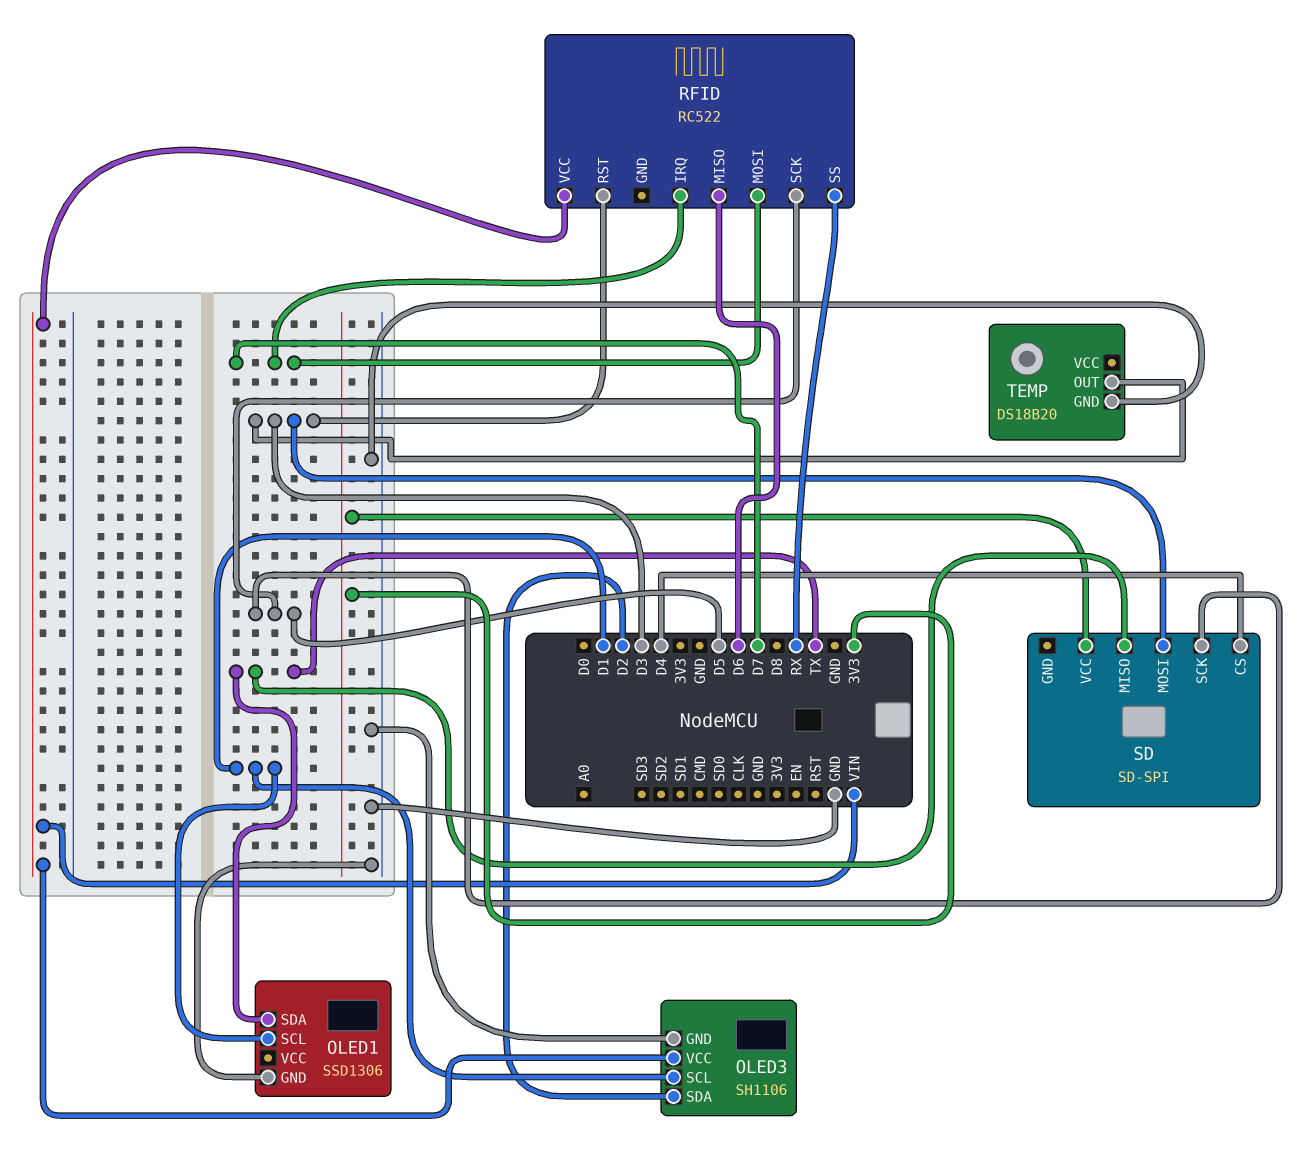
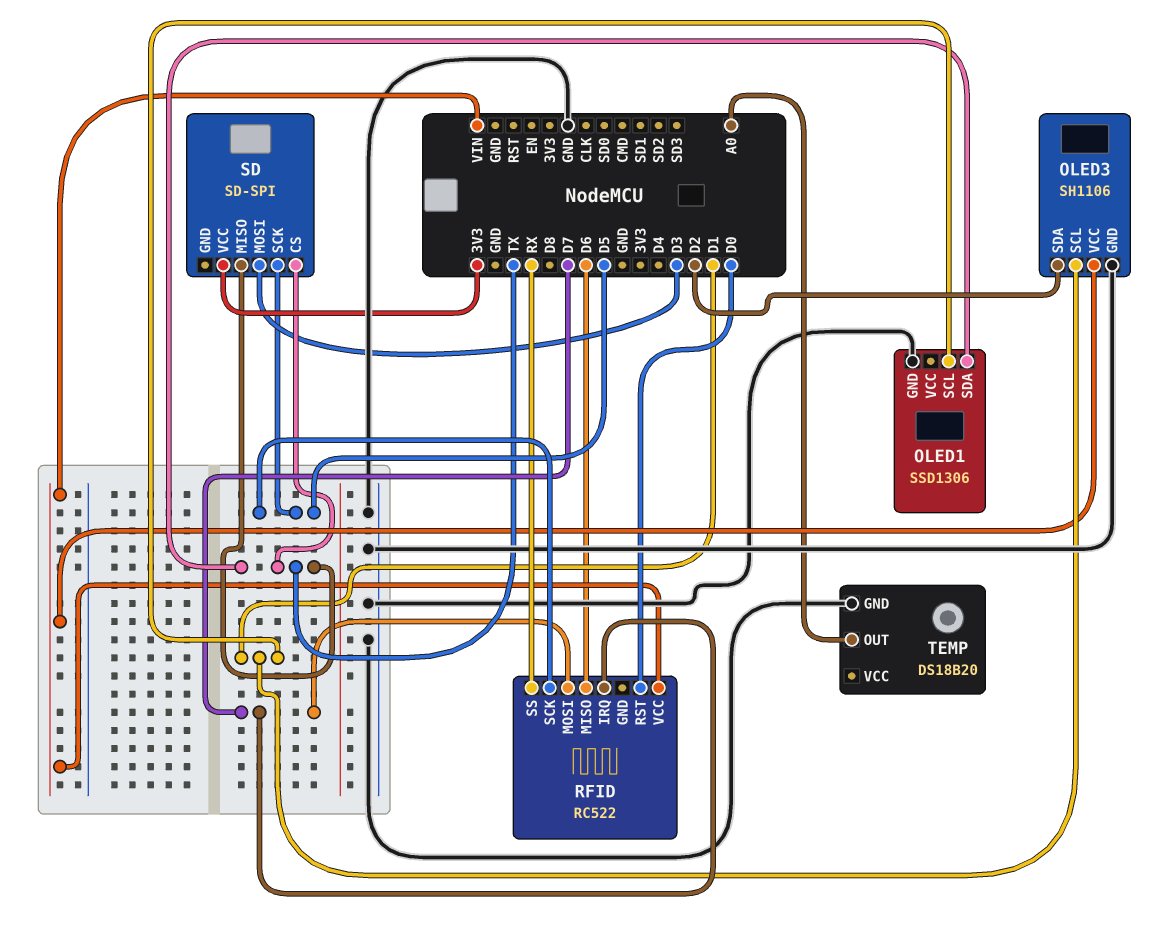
RFID pin RST: D3 -> D0
SD pin CS: D4 -> TX
TEMP pin OUT: D3 -> A0

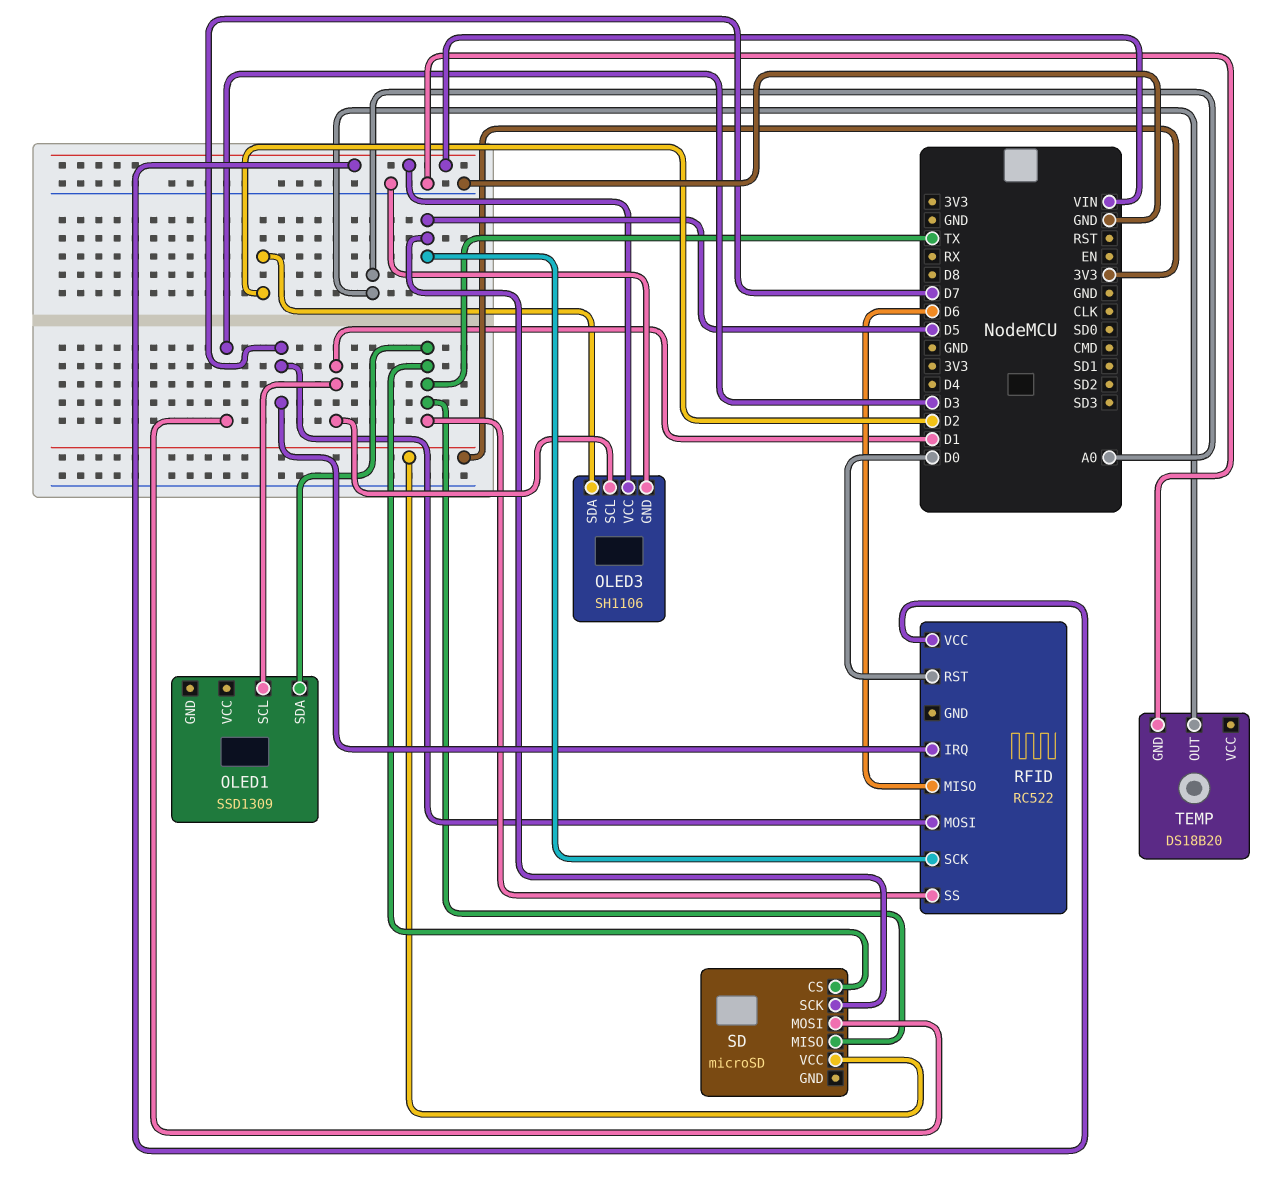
OLED1: SSD1306 -> SSD1309
OLED1 pin GND: GND -> none
RFID pin SS: RX -> TX
SD: SD-SPI -> microSD

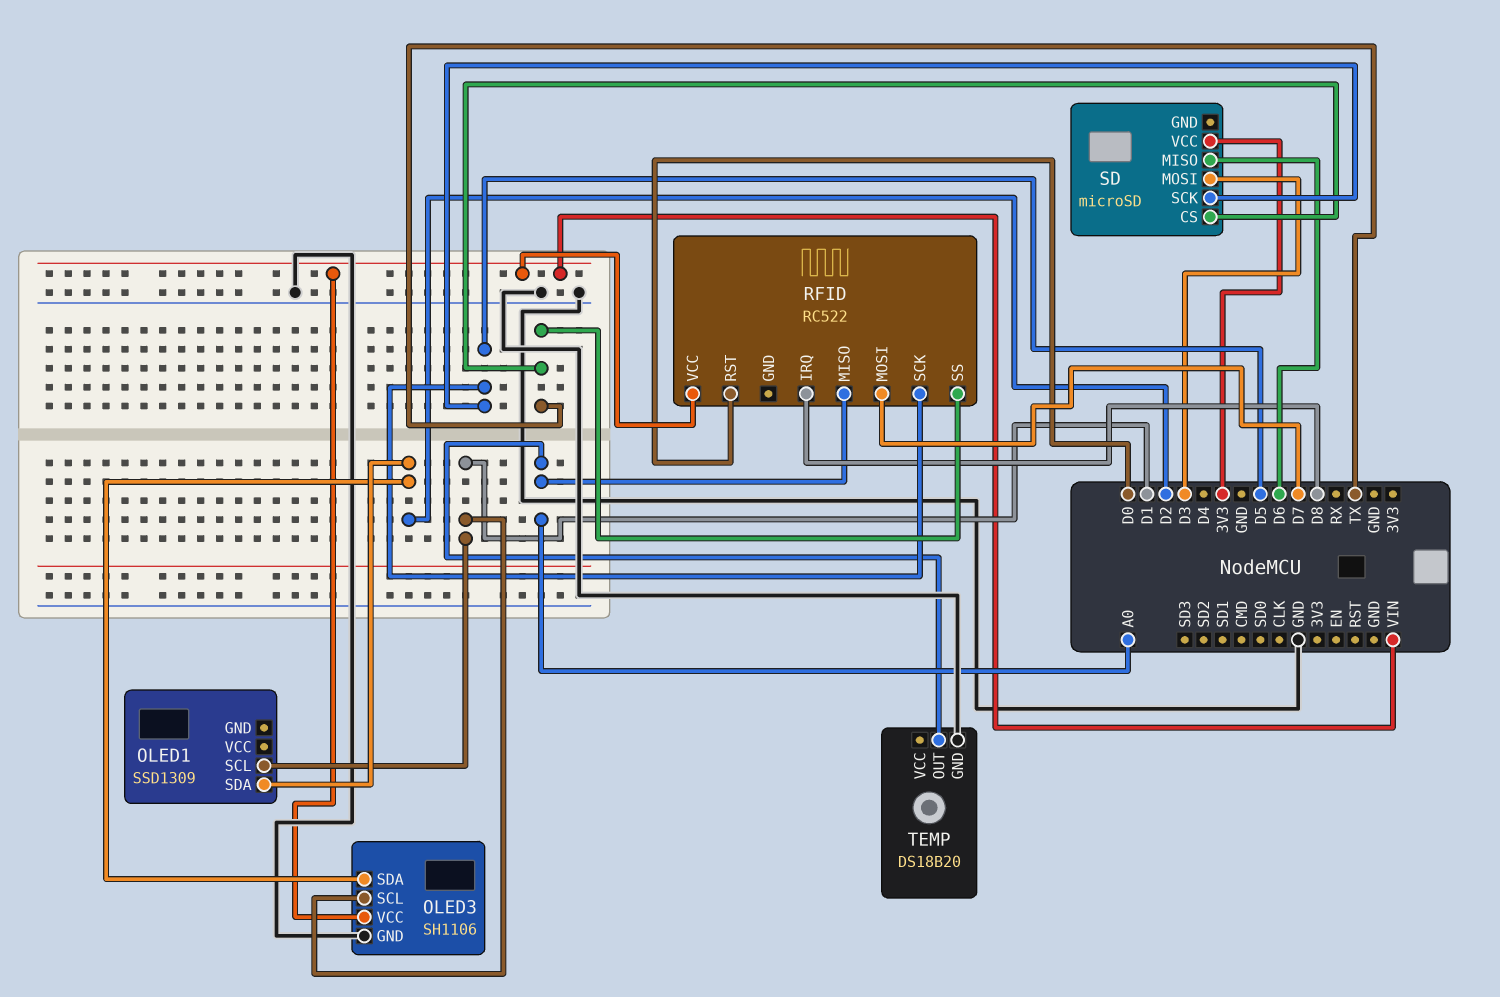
OLED1 pin SDA: TX -> D2
RFID pin IRQ: D7 -> D8
RFID pin MISO: D6 -> A0
SD pin MISO: TX -> D6

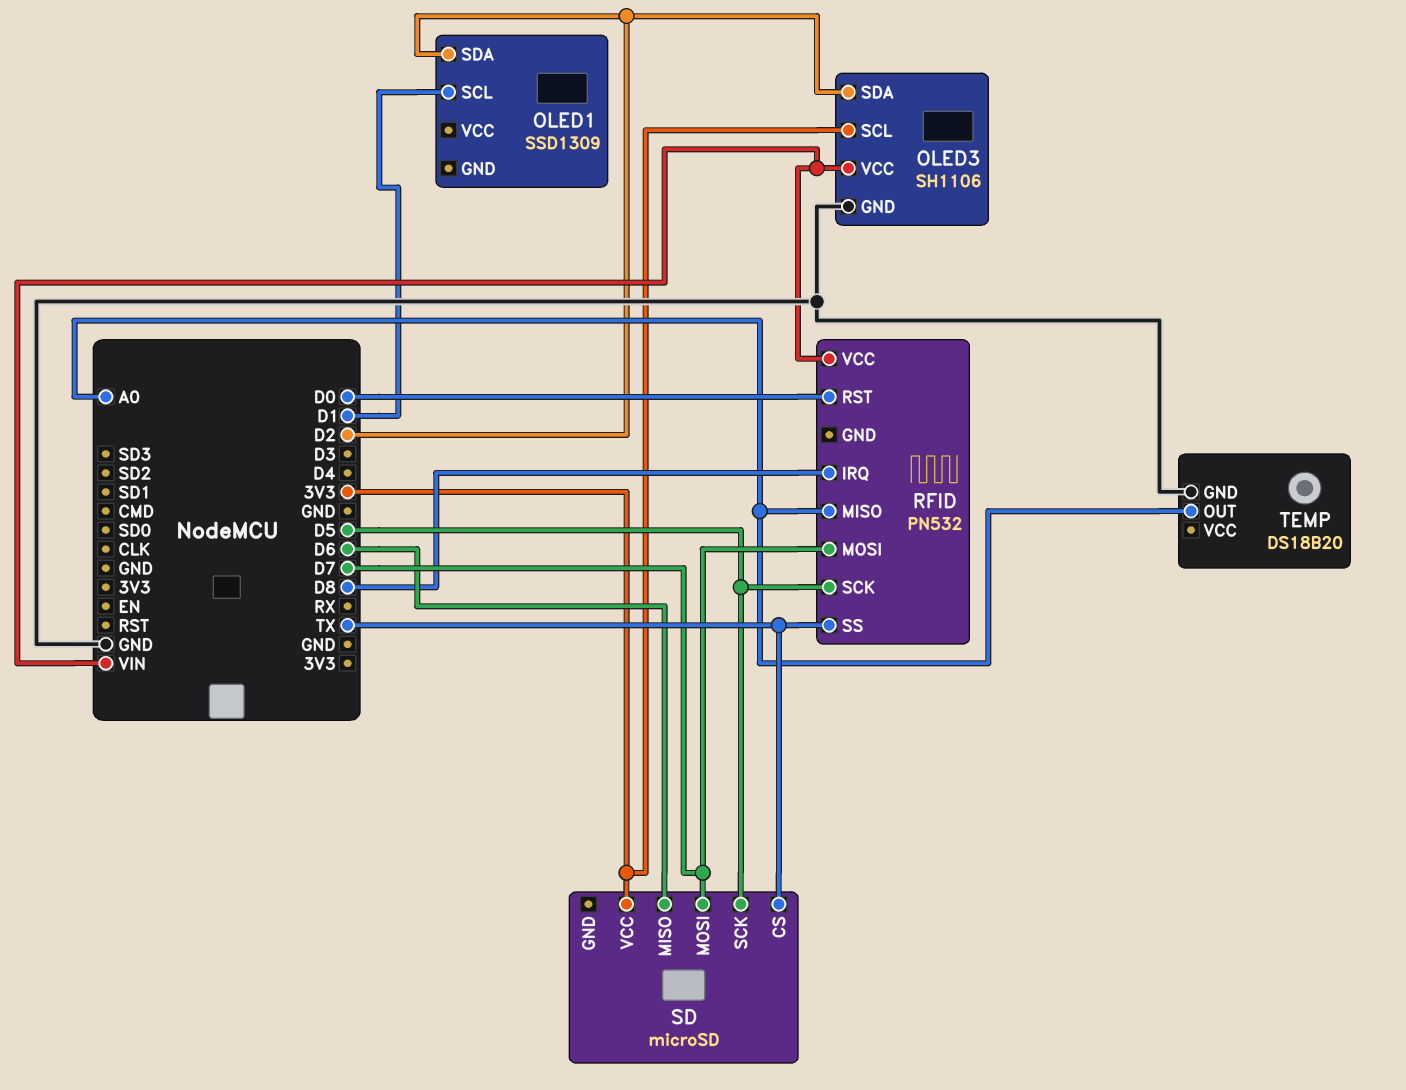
OLED3 pin SCL: D1 -> 3V3
RFID: RC522 -> PN532
SD pin MOSI: D3 -> D7

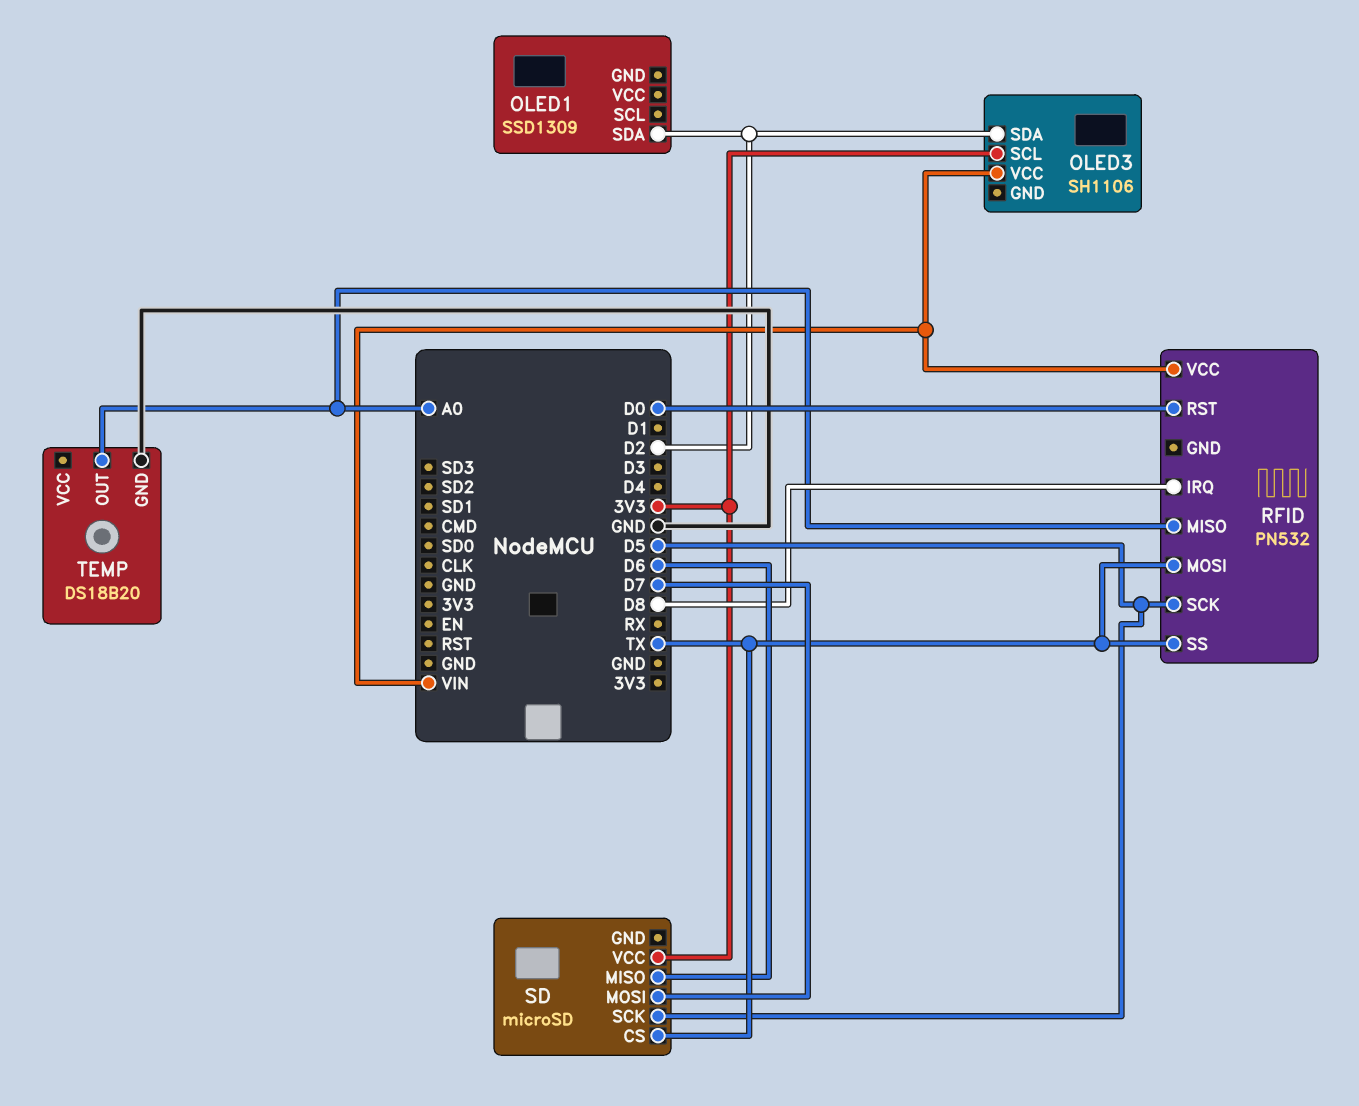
OLED1 pin SCL: D1 -> none
OLED3 pin GND: GND -> none
RFID pin MOSI: D7 -> TX

